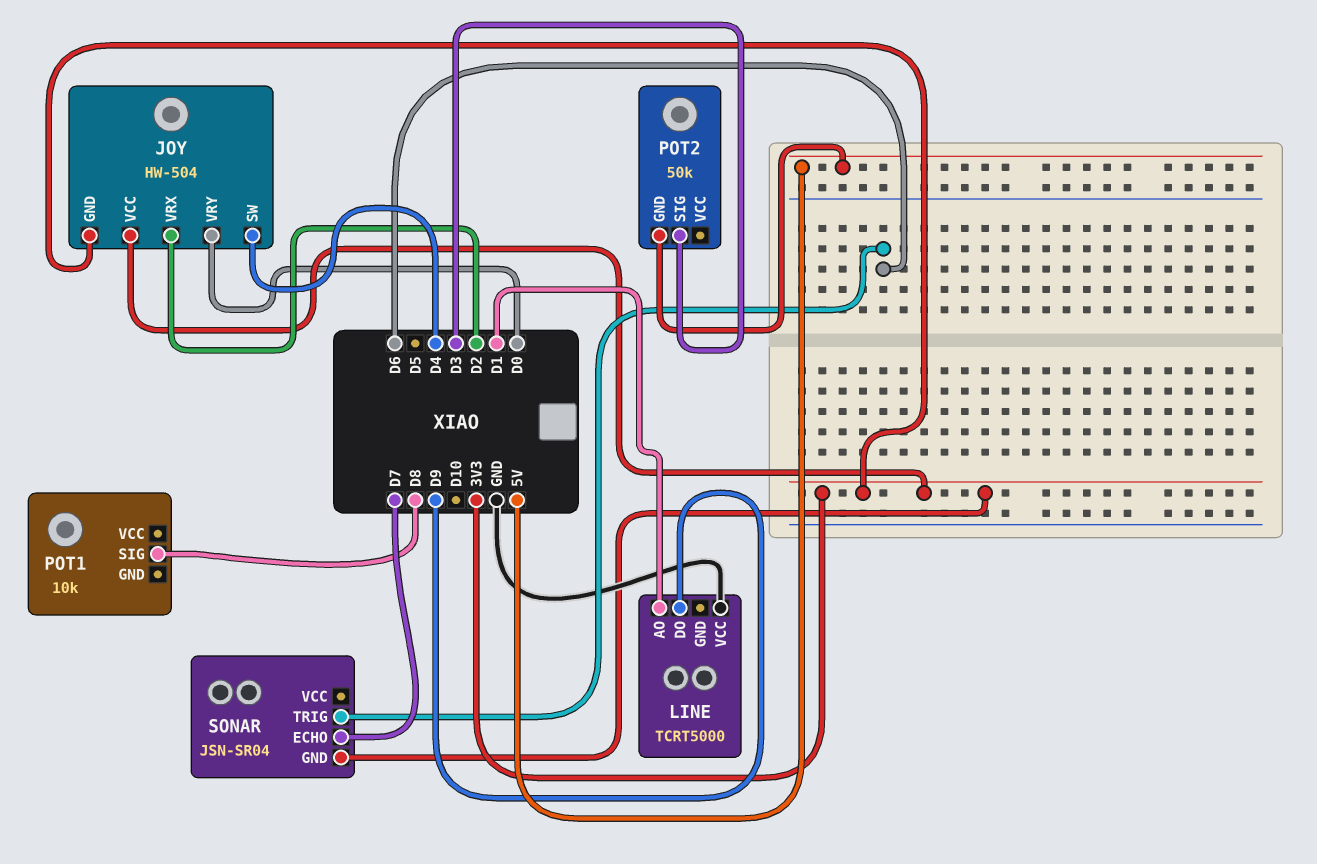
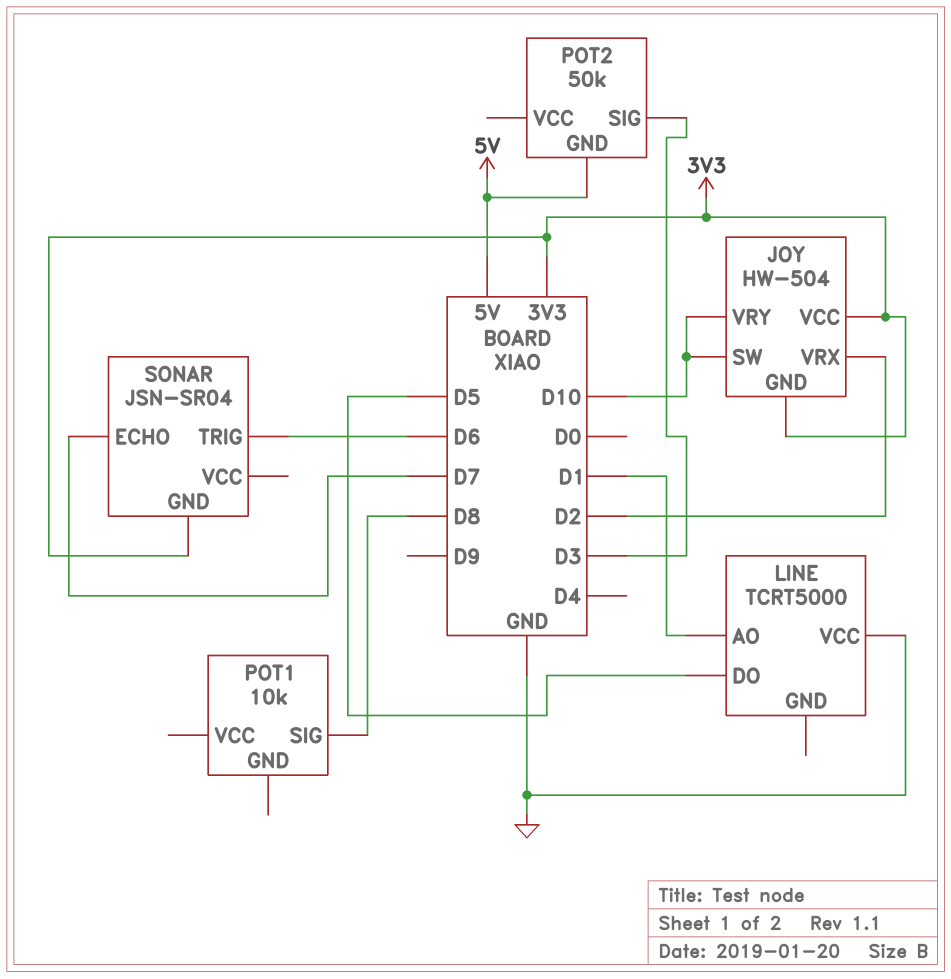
JOY pin SW: D4 -> D10
JOY pin VRY: D0 -> D10
LINE pin DO: D9 -> D5

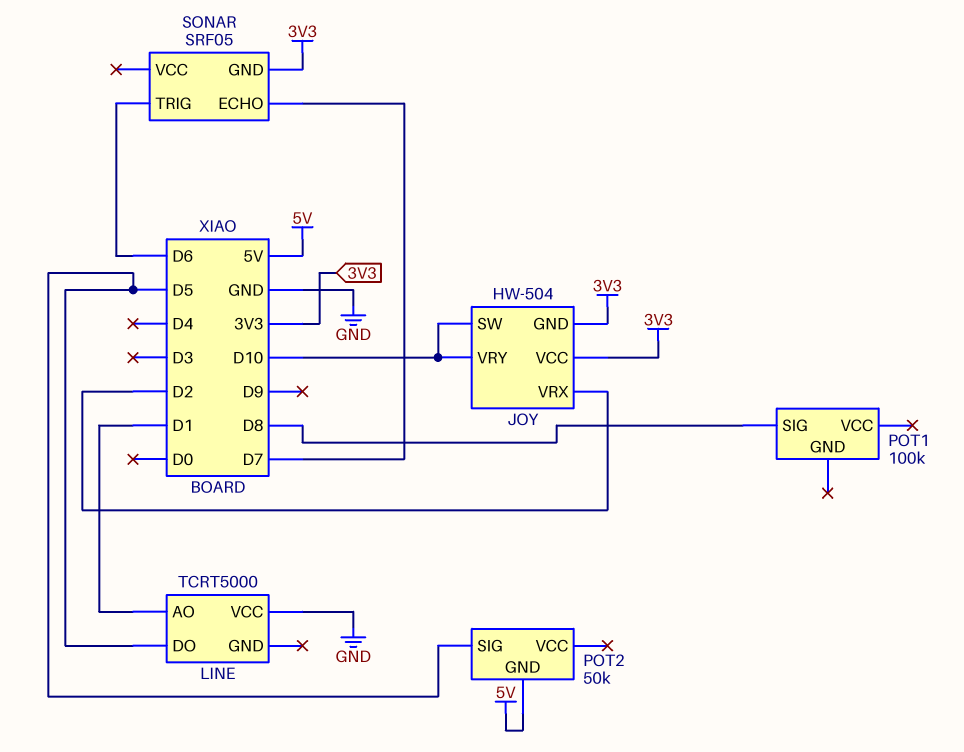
POT1: 10k -> 100k
POT2 pin SIG: D3 -> D5
SONAR: JSN-SR04 -> SRF05

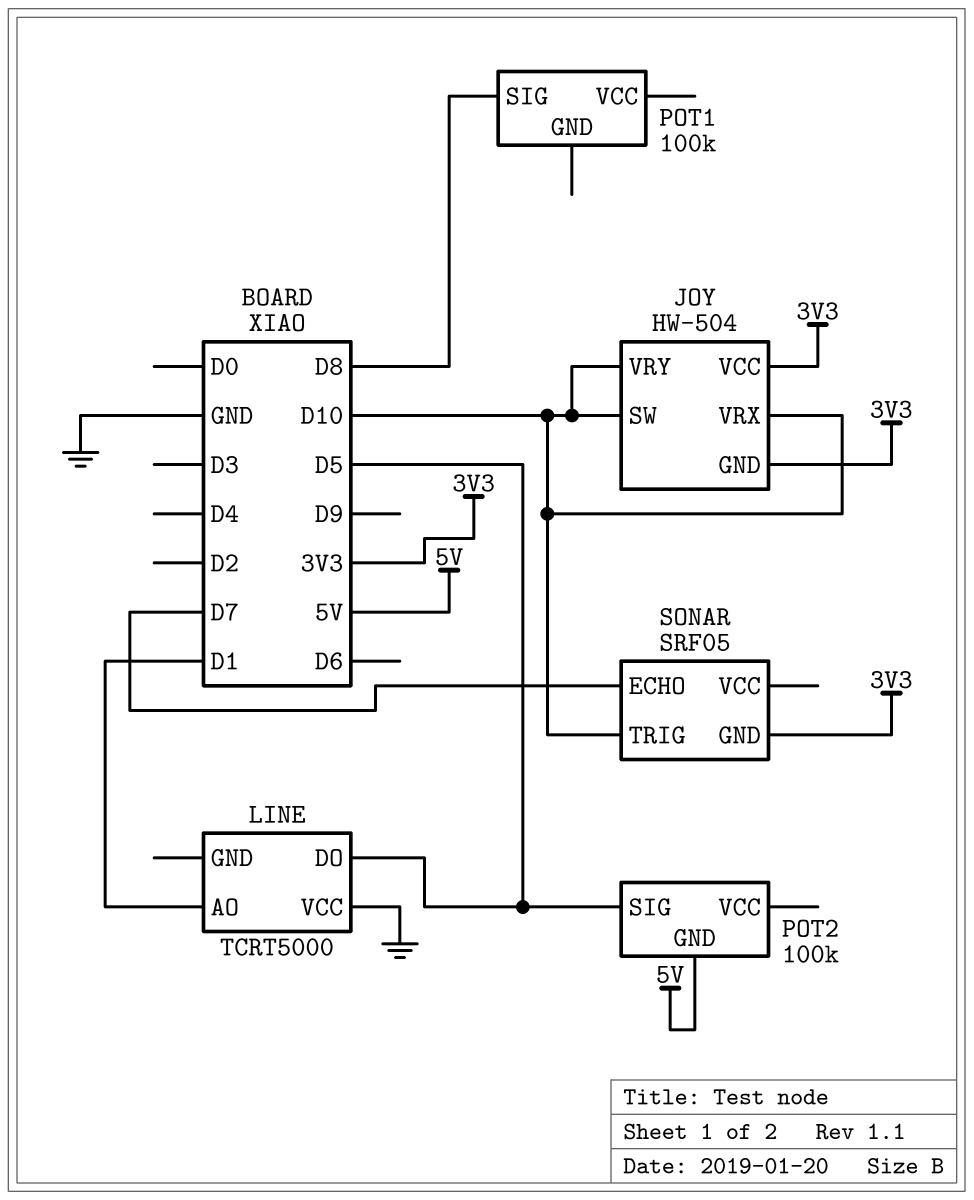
JOY pin VRX: D2 -> D10
POT2: 50k -> 100k
SONAR pin TRIG: D6 -> D10

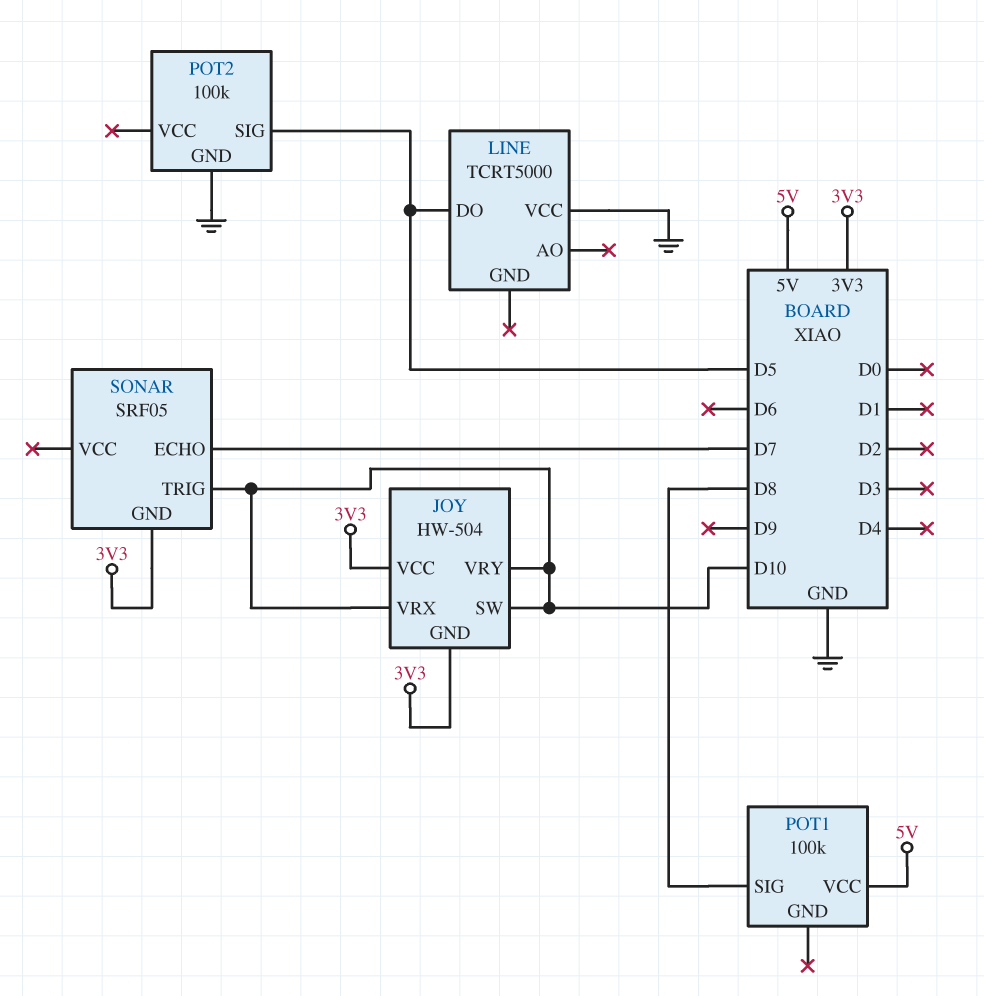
LINE pin AO: D1 -> none
POT1 pin VCC: none -> 5V
POT2 pin GND: 5V -> GND

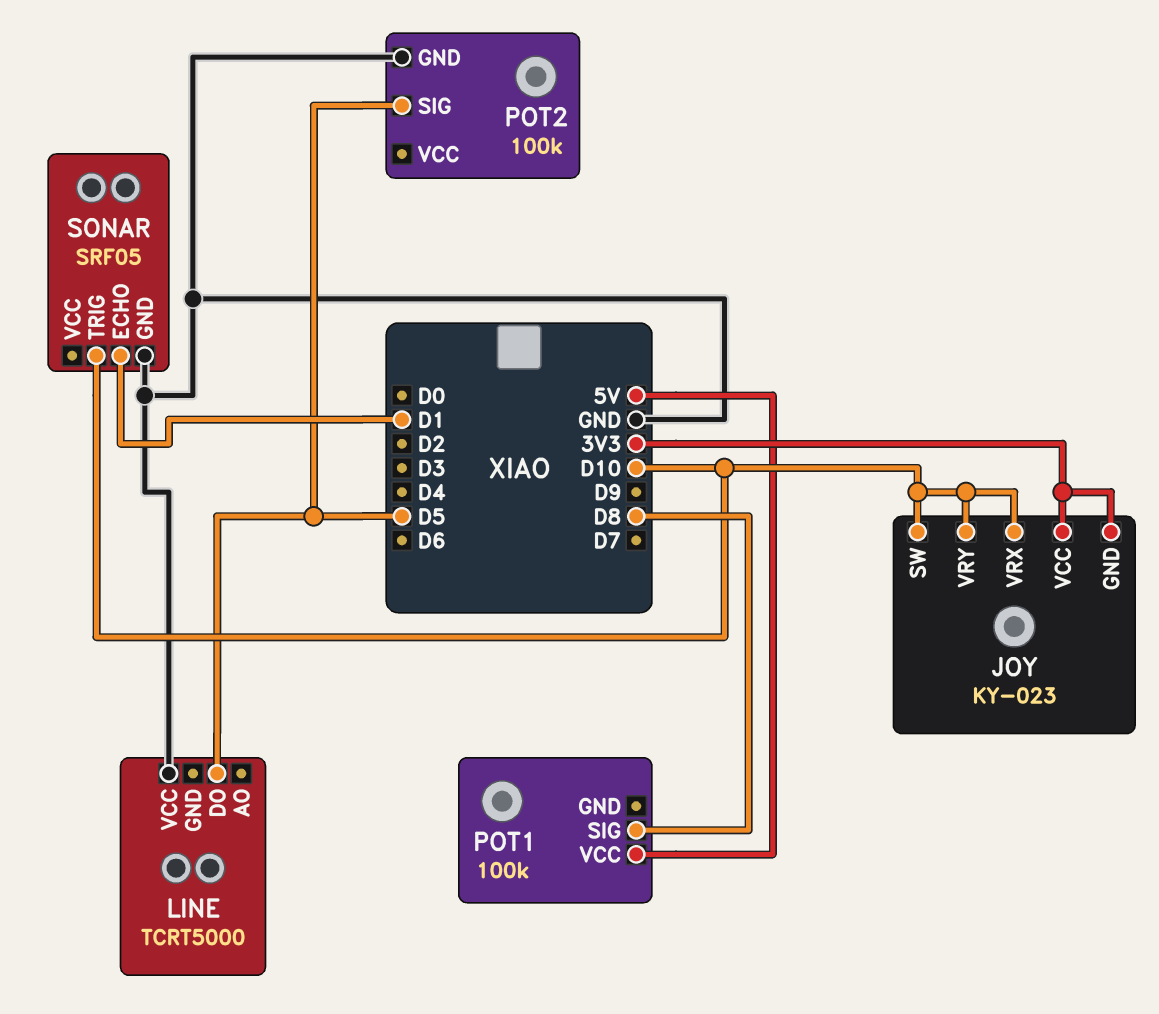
JOY: HW-504 -> KY-023
SONAR pin ECHO: D7 -> D1
SONAR pin GND: 3V3 -> GND

